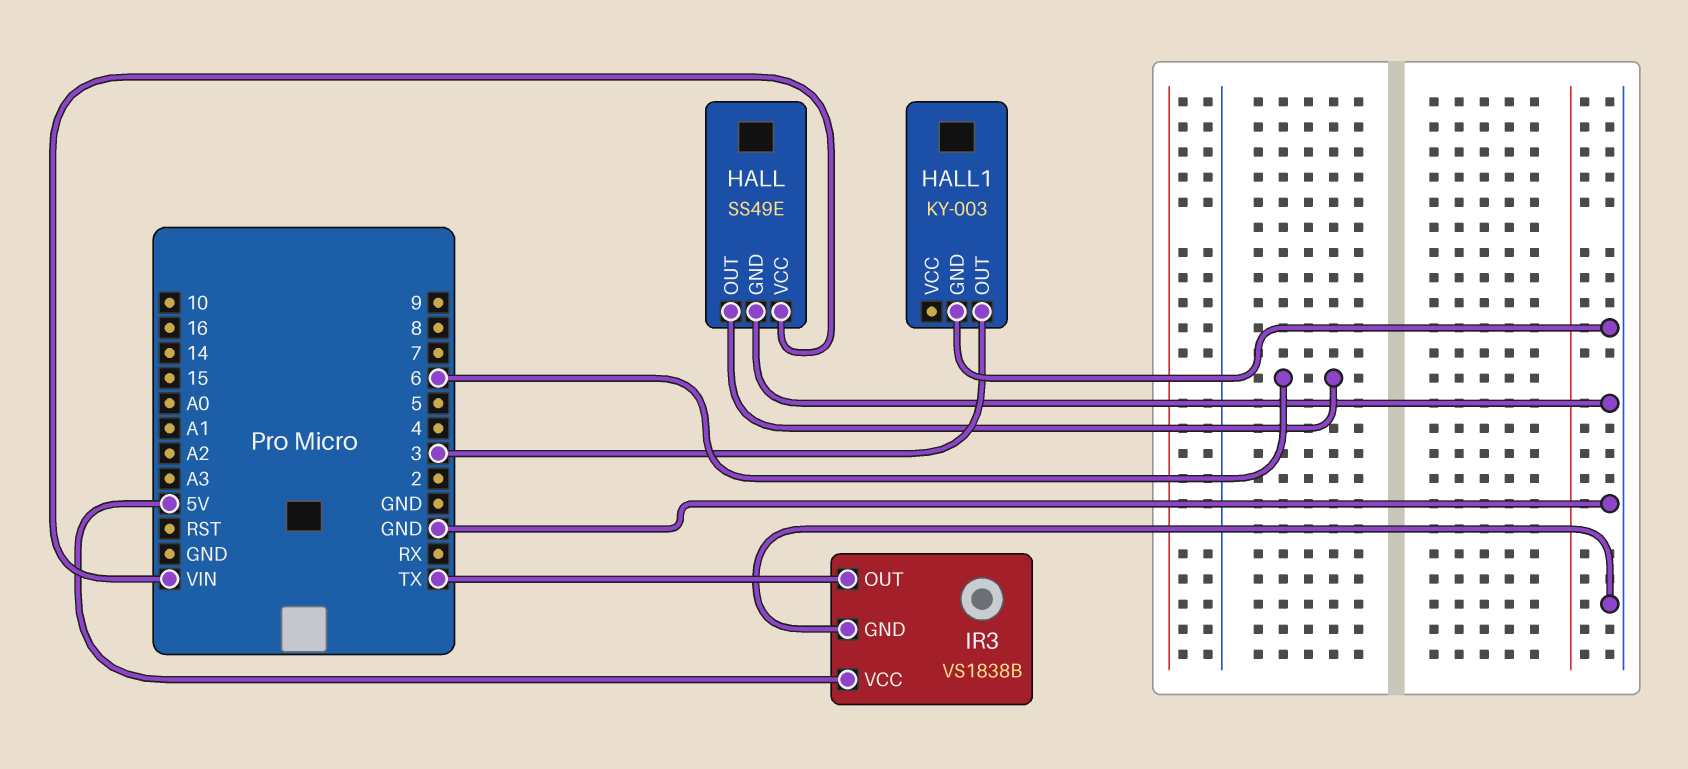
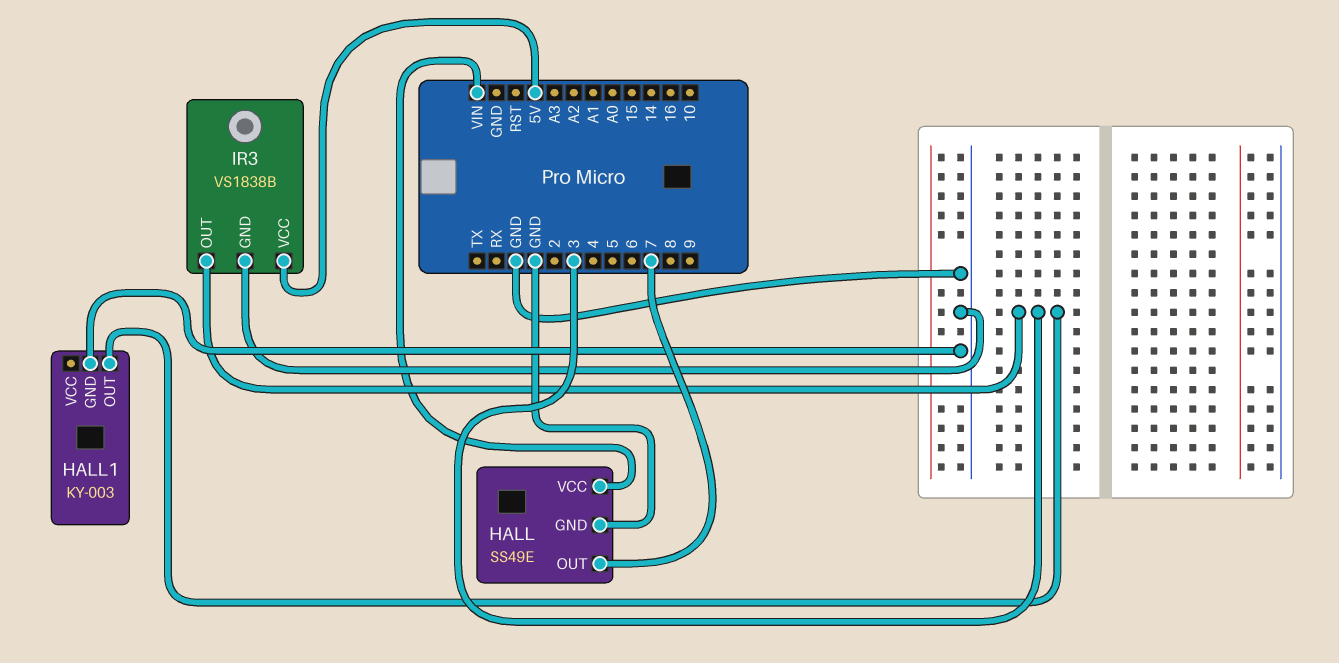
HALL pin OUT: 6 -> 7
IR3 pin OUT: TX -> 3

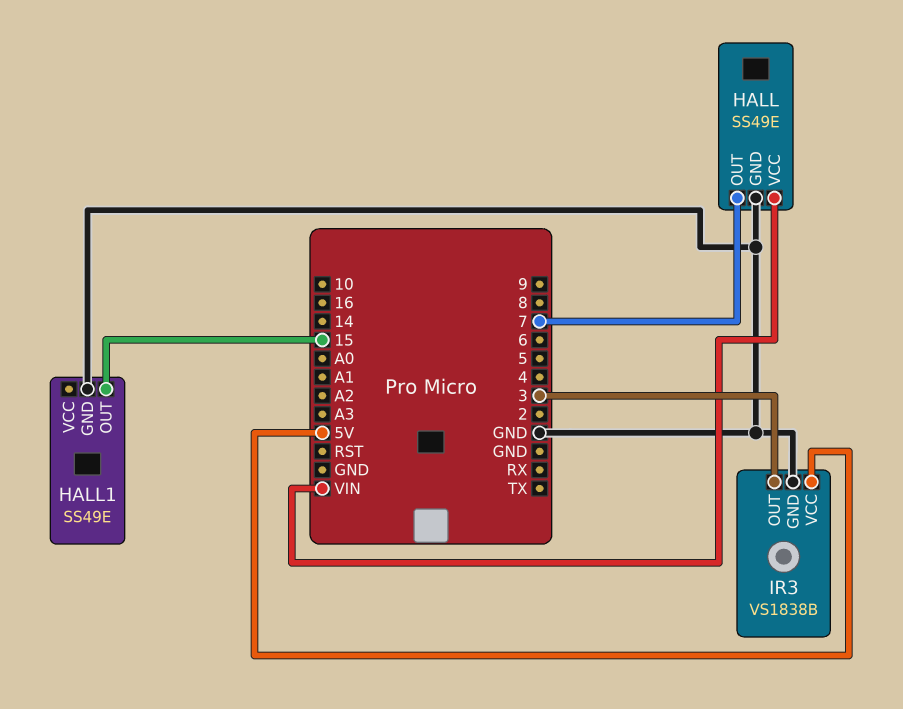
HALL1: KY-003 -> SS49E
HALL1 pin OUT: 3 -> 15

